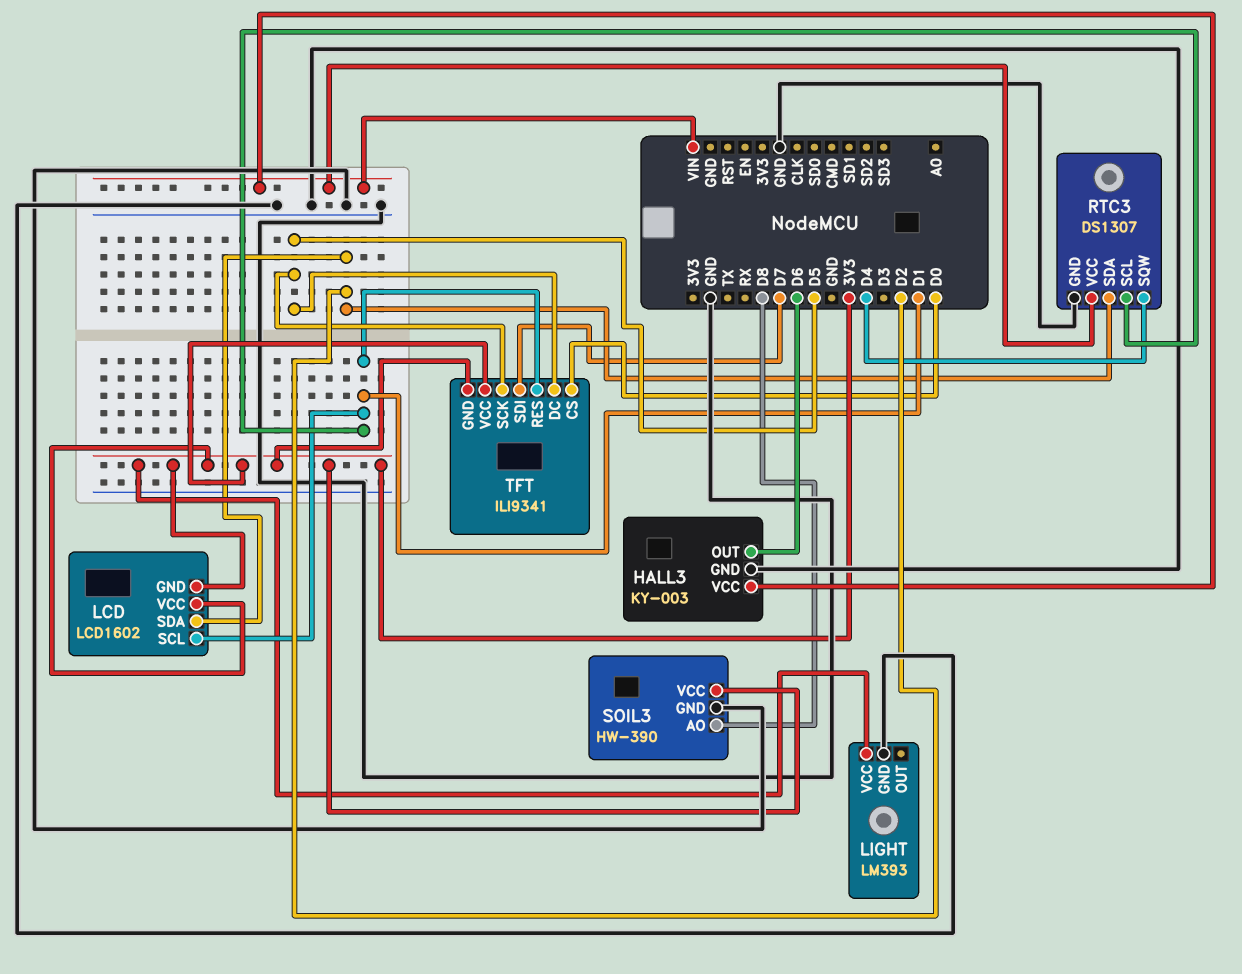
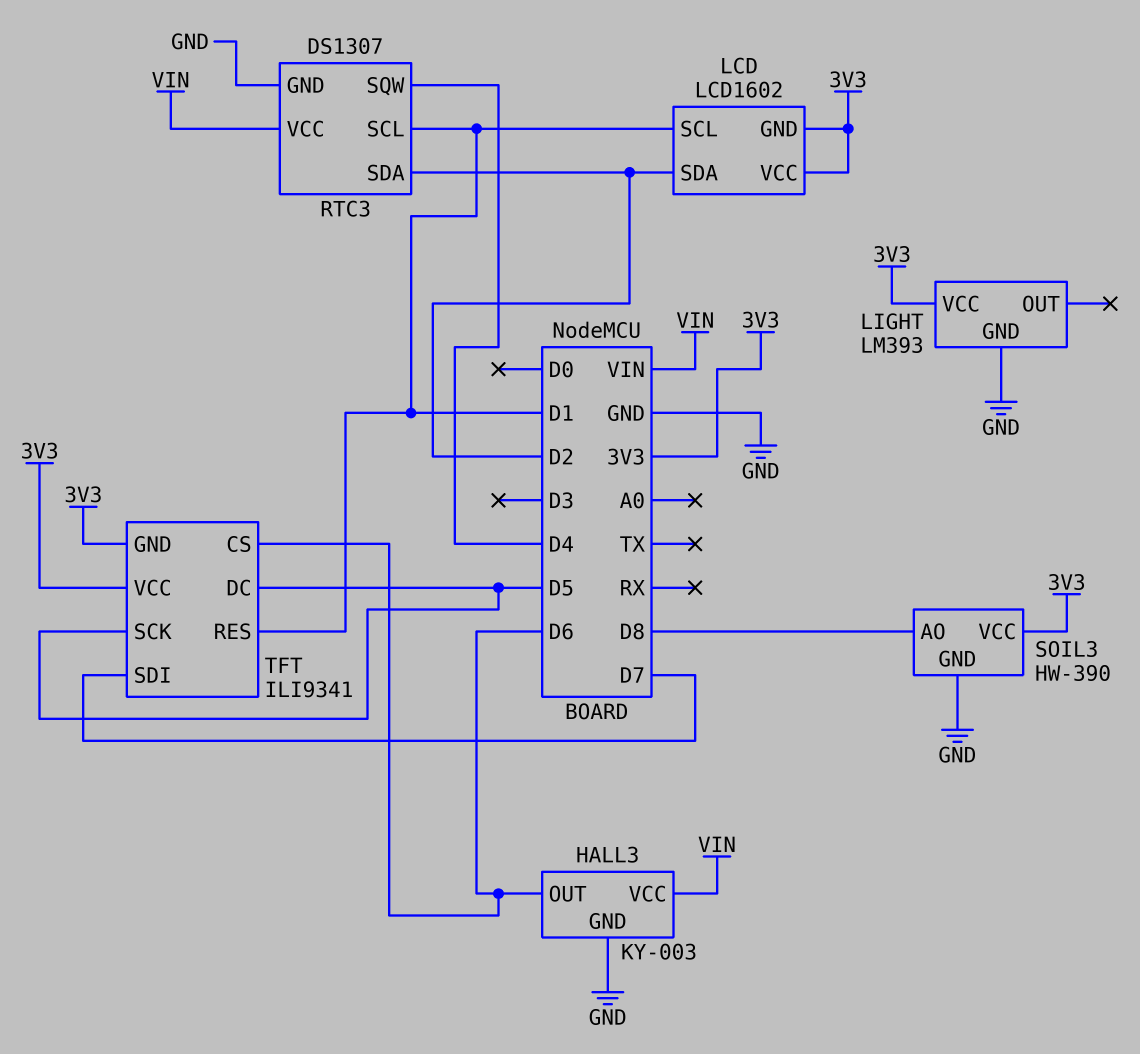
TFT pin CS: D0 -> D6

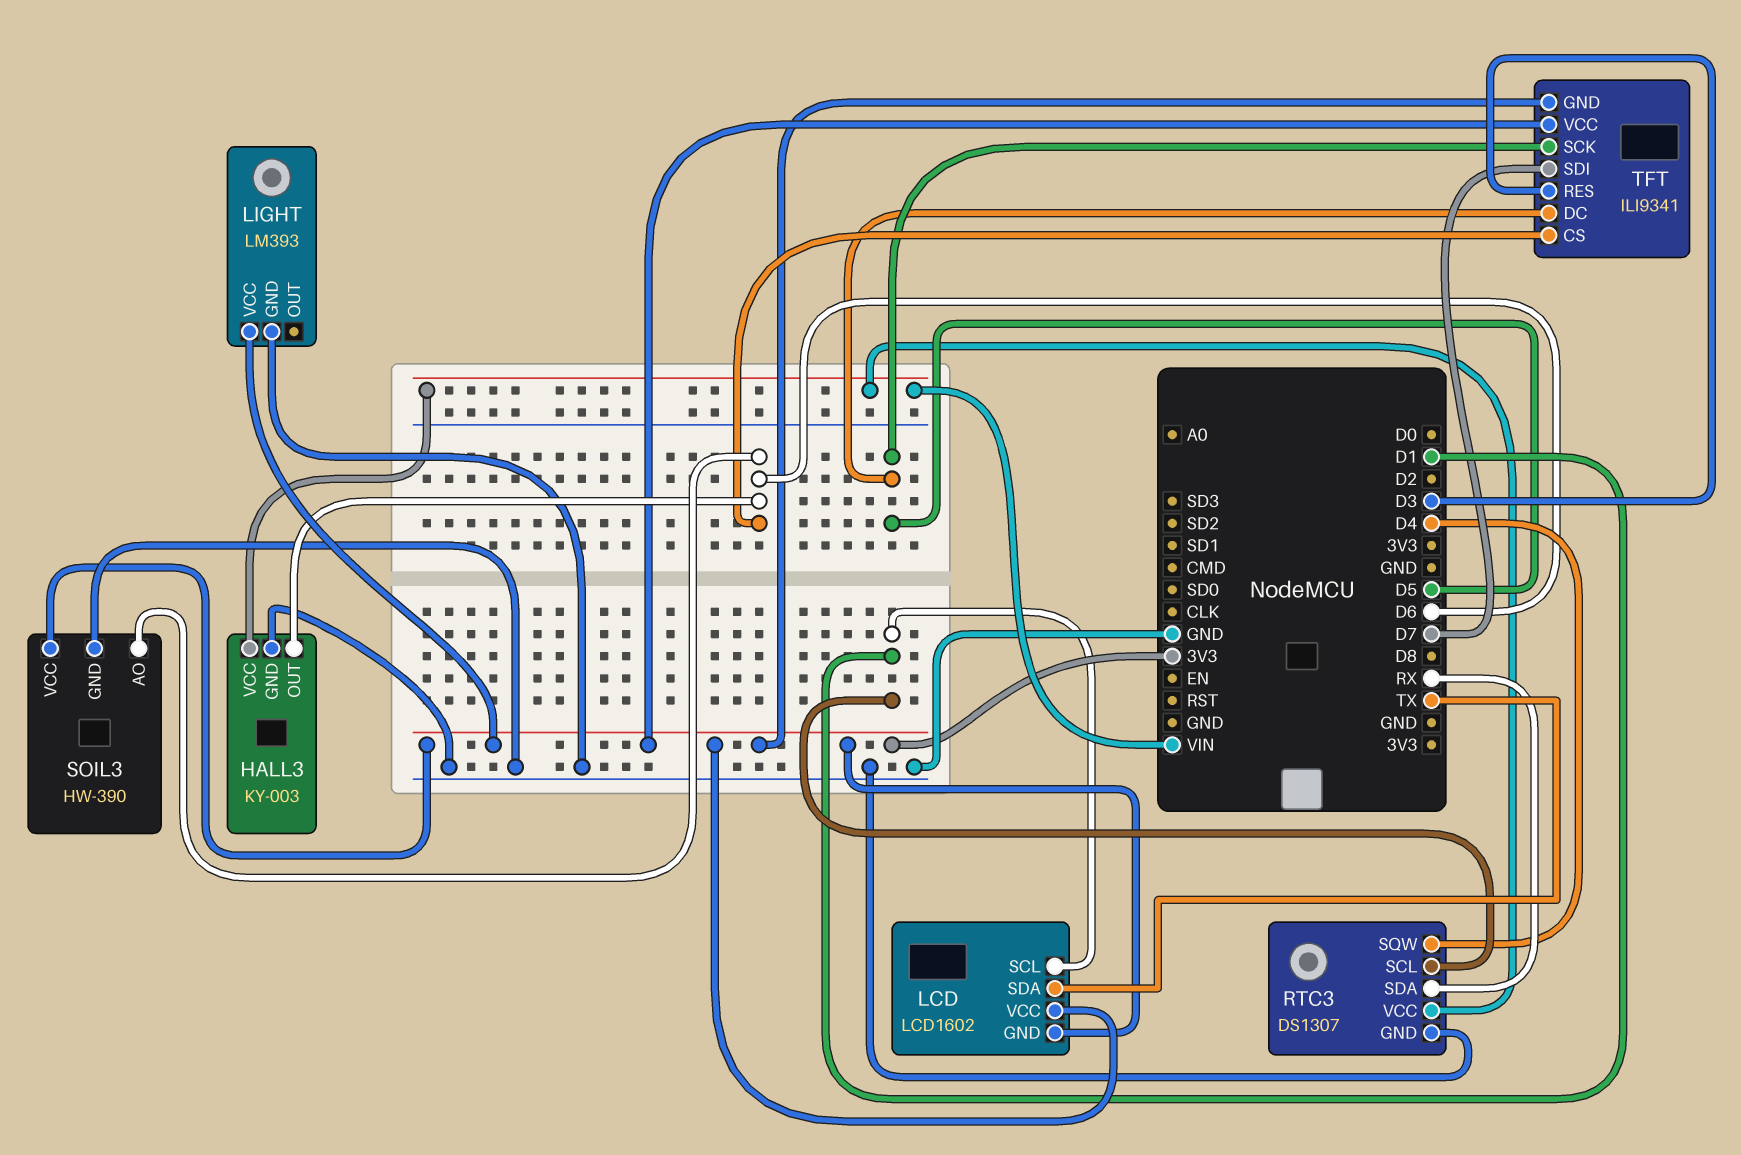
LCD pin SDA: D2 -> TX
RTC3 pin SDA: D2 -> RX
SOIL3 pin AO: D8 -> D6
TFT pin RES: D1 -> D3

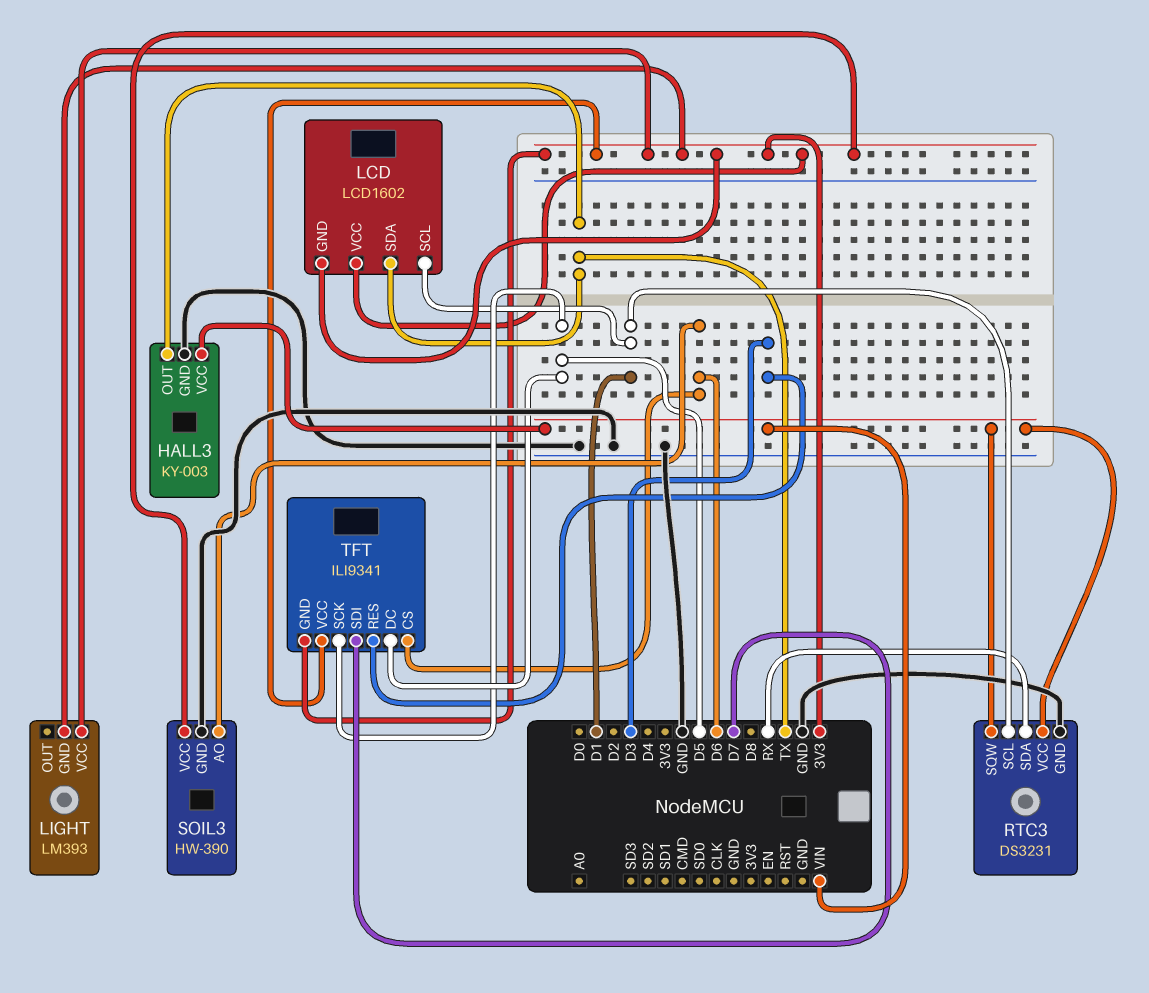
HALL3 pin OUT: D6 -> TX
LIGHT pin GND: GND -> 3V3
RTC3: DS1307 -> DS3231
RTC3 pin SQW: D4 -> VIN

